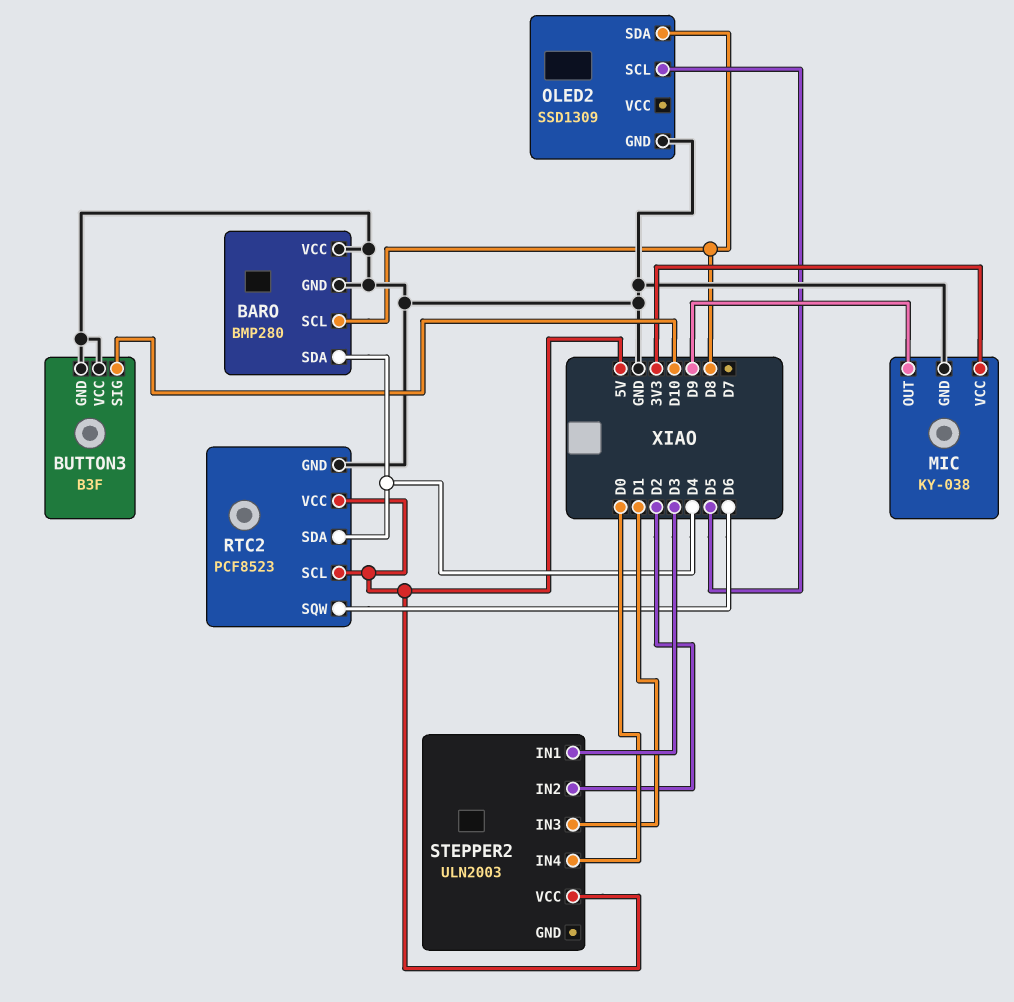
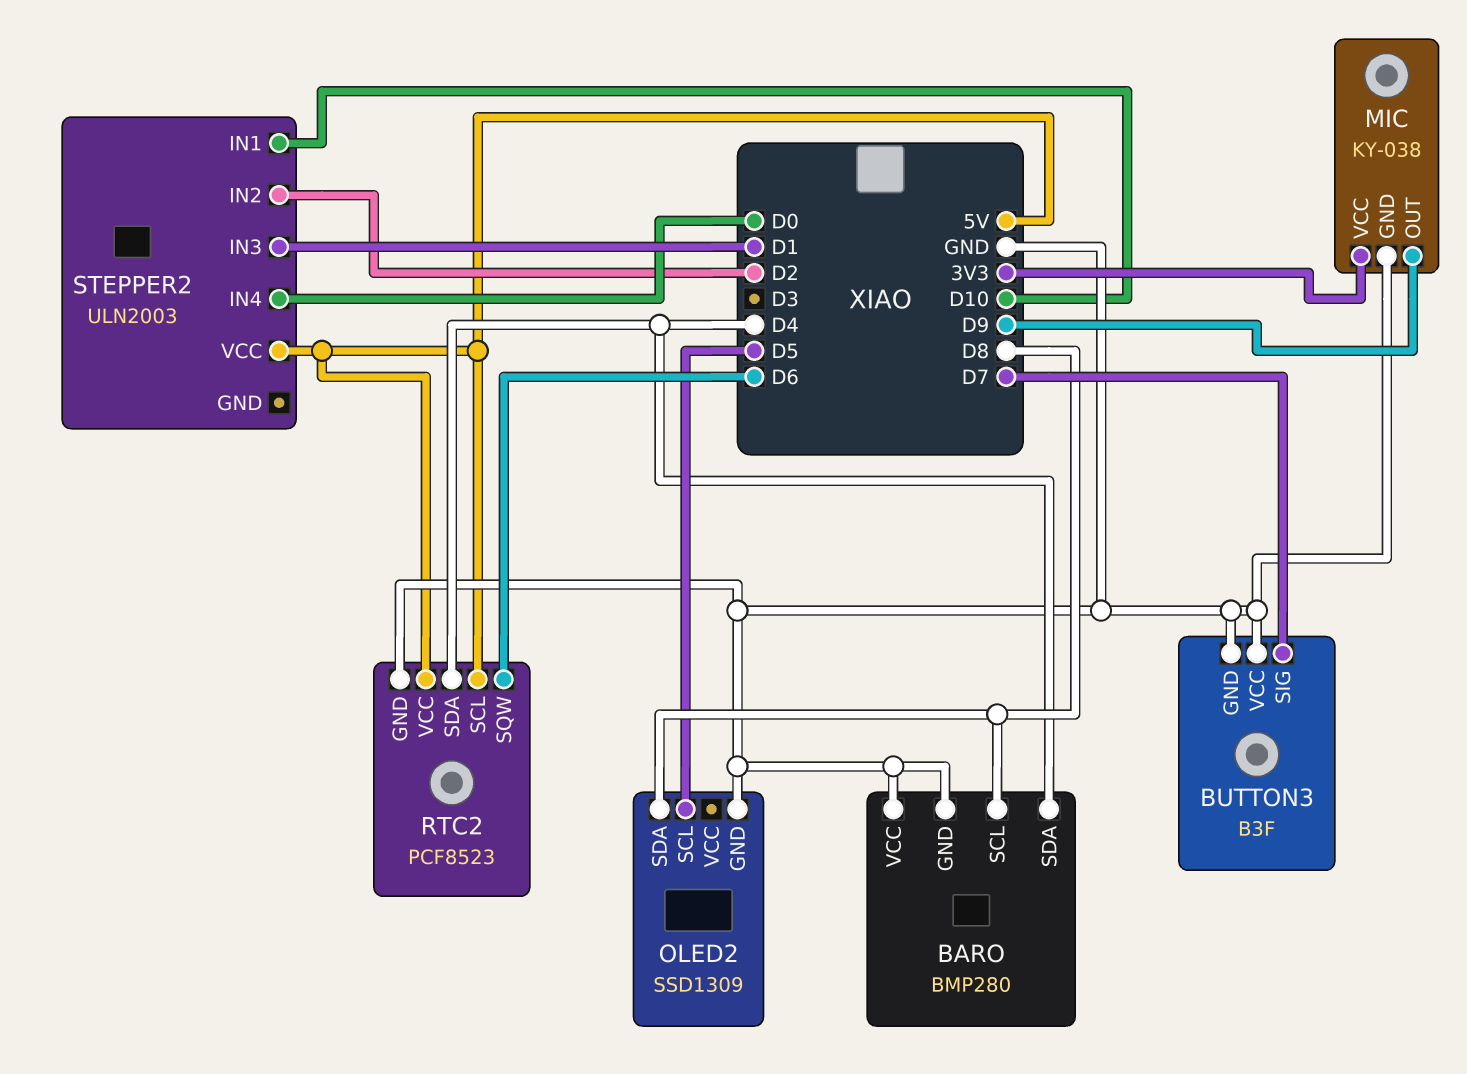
BUTTON3 pin SIG: D10 -> D7
STEPPER2 pin IN1: D3 -> D10

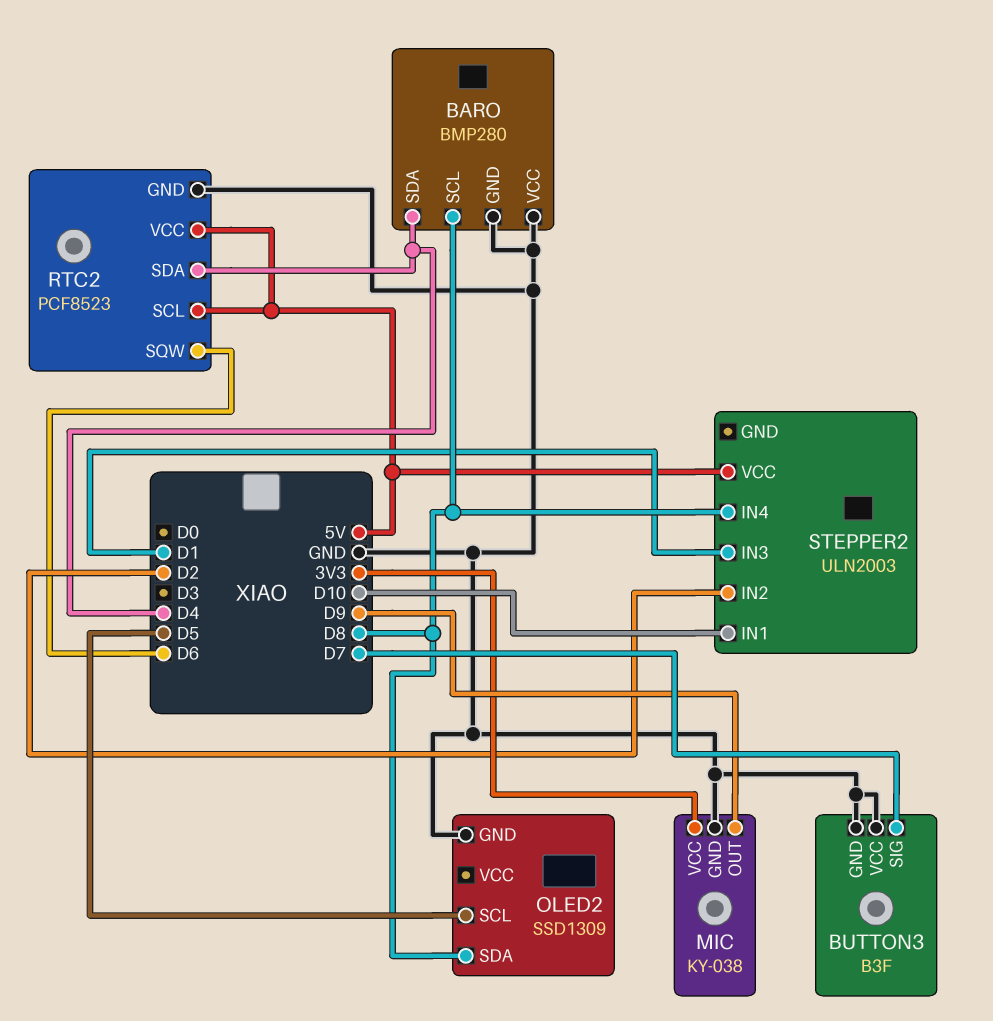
STEPPER2 pin IN4: D0 -> D8

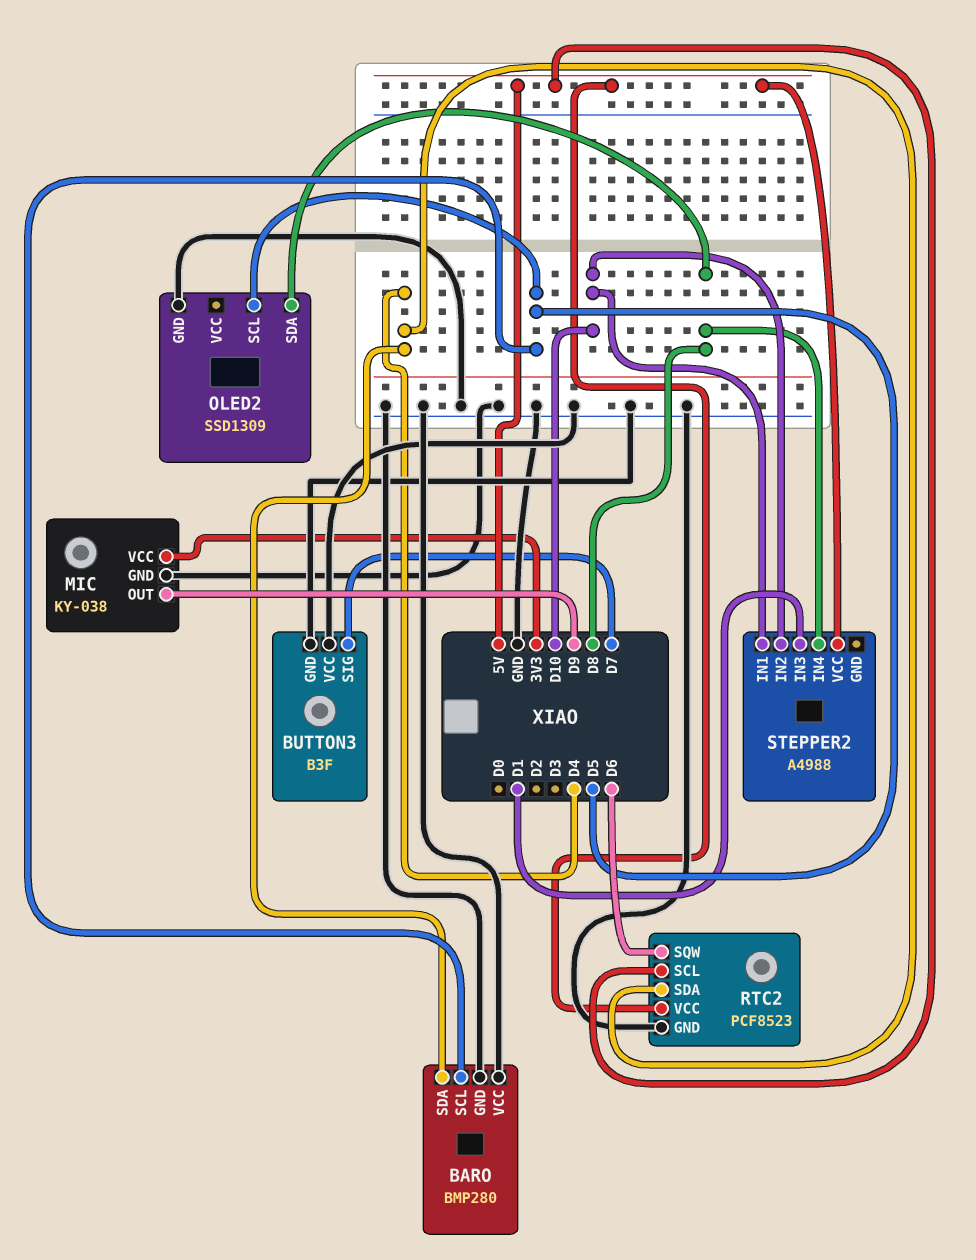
BARO pin SCL: D8 -> D5
STEPPER2: ULN2003 -> A4988
STEPPER2 pin IN2: D2 -> D10

